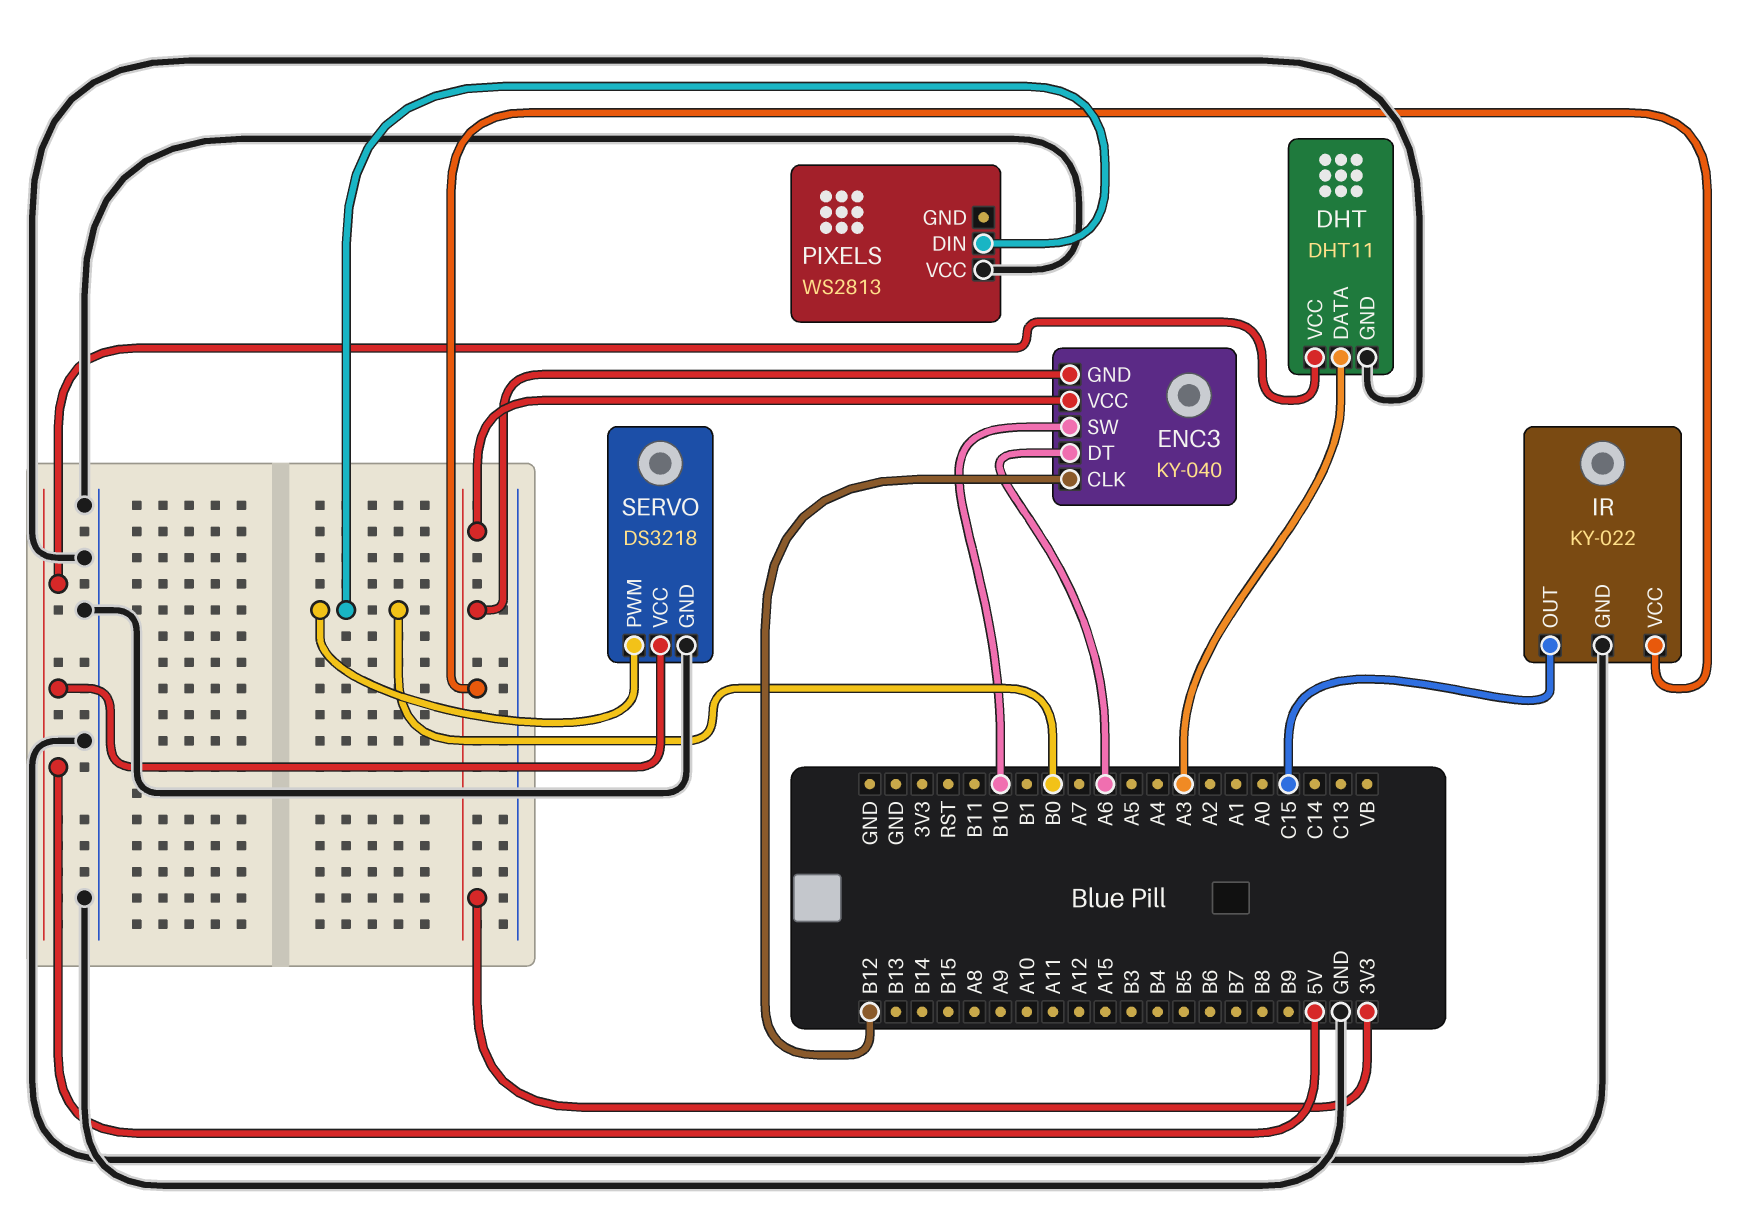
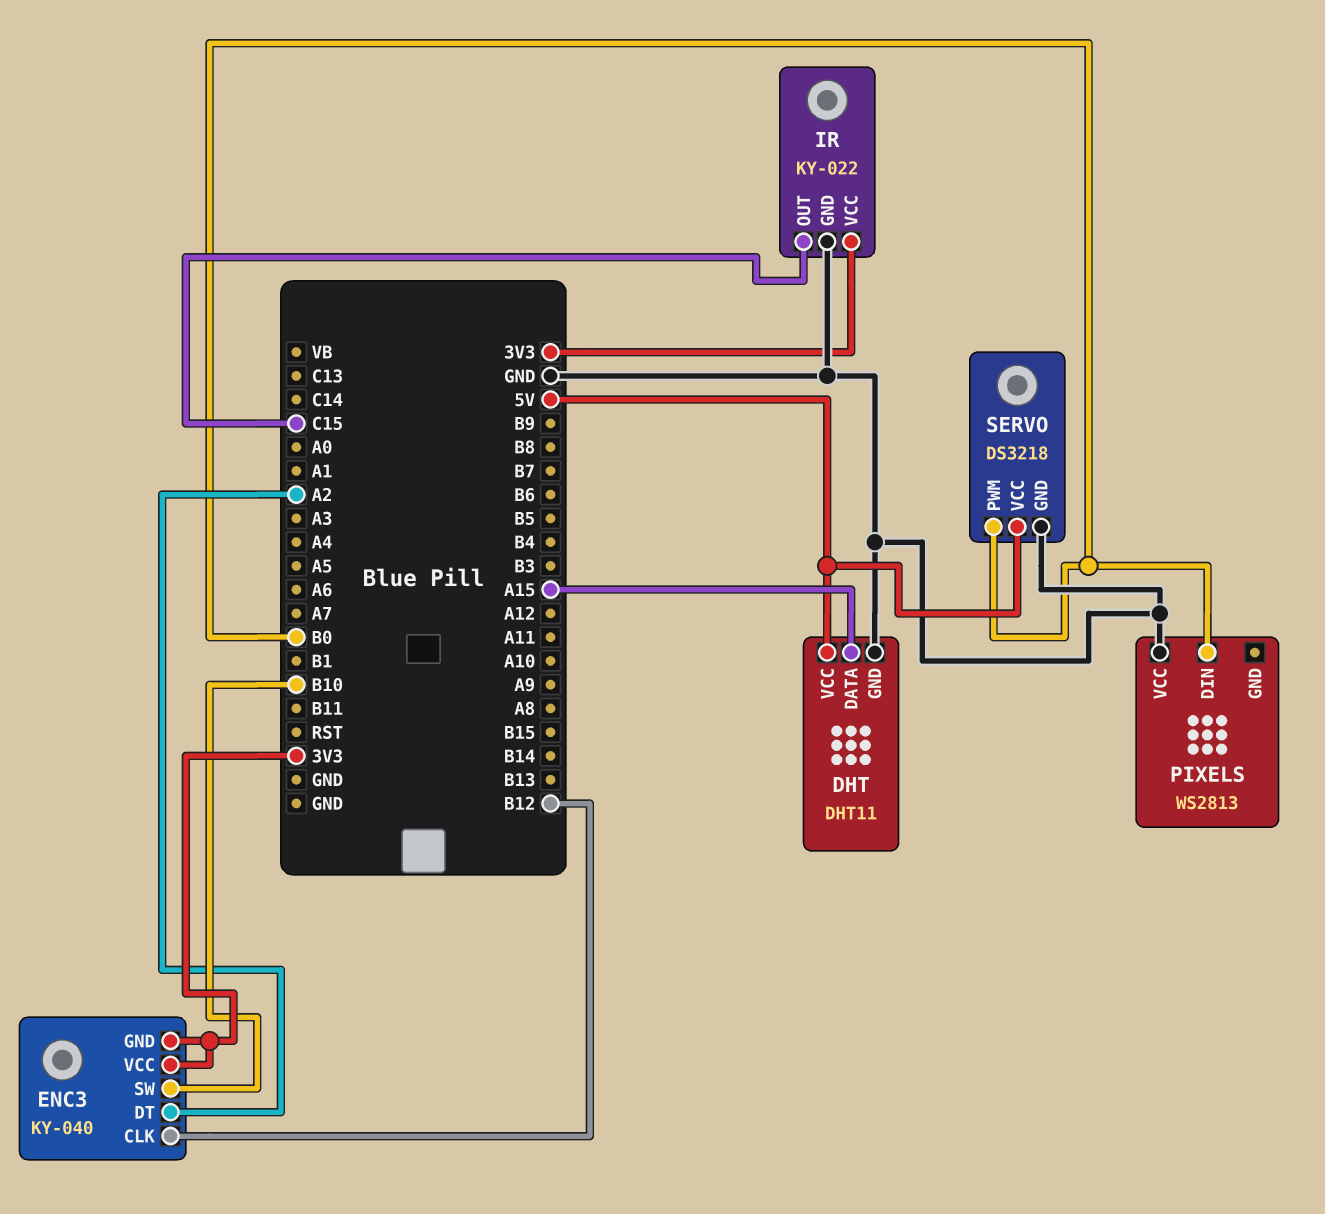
DHT pin DATA: A3 -> A15
ENC3 pin DT: A6 -> A2

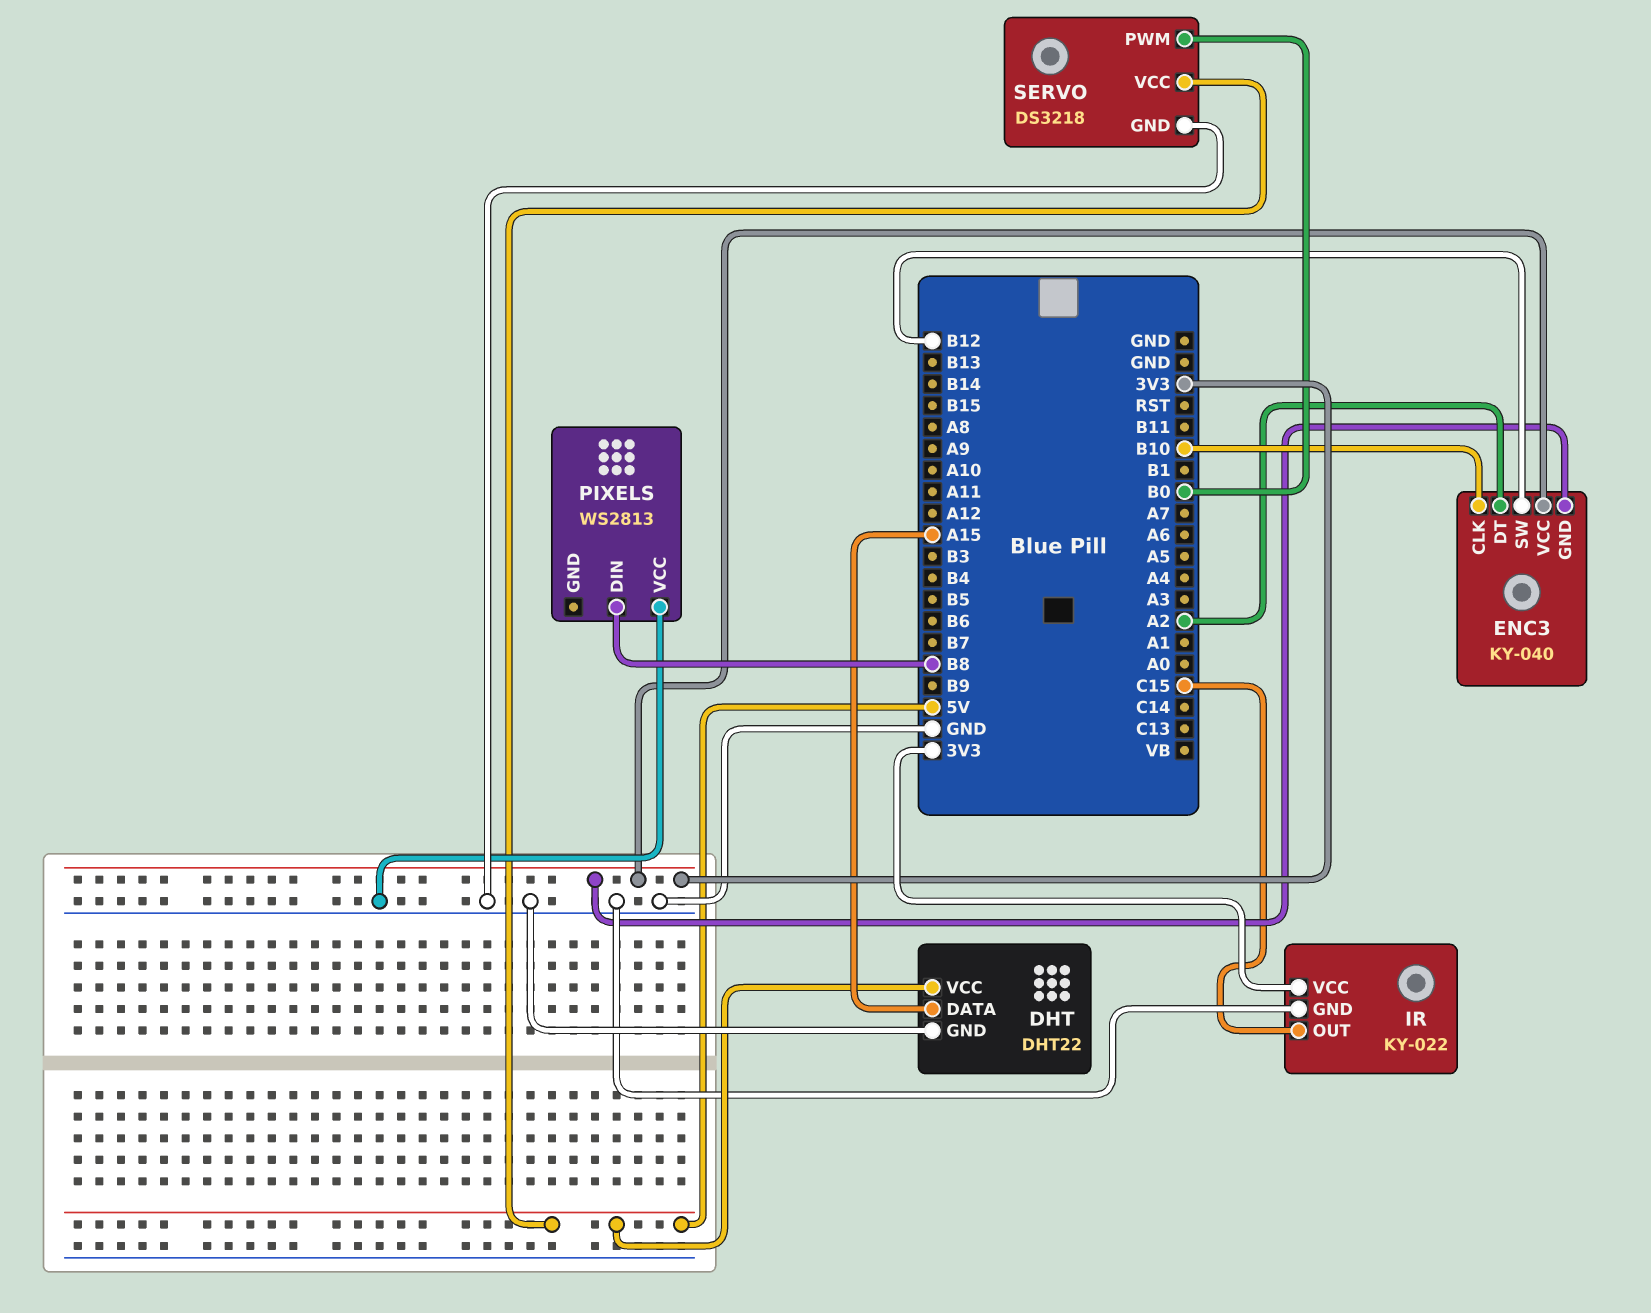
DHT: DHT11 -> DHT22
ENC3 pin CLK: B12 -> B10
ENC3 pin SW: B10 -> B12
PIXELS pin DIN: B0 -> B8

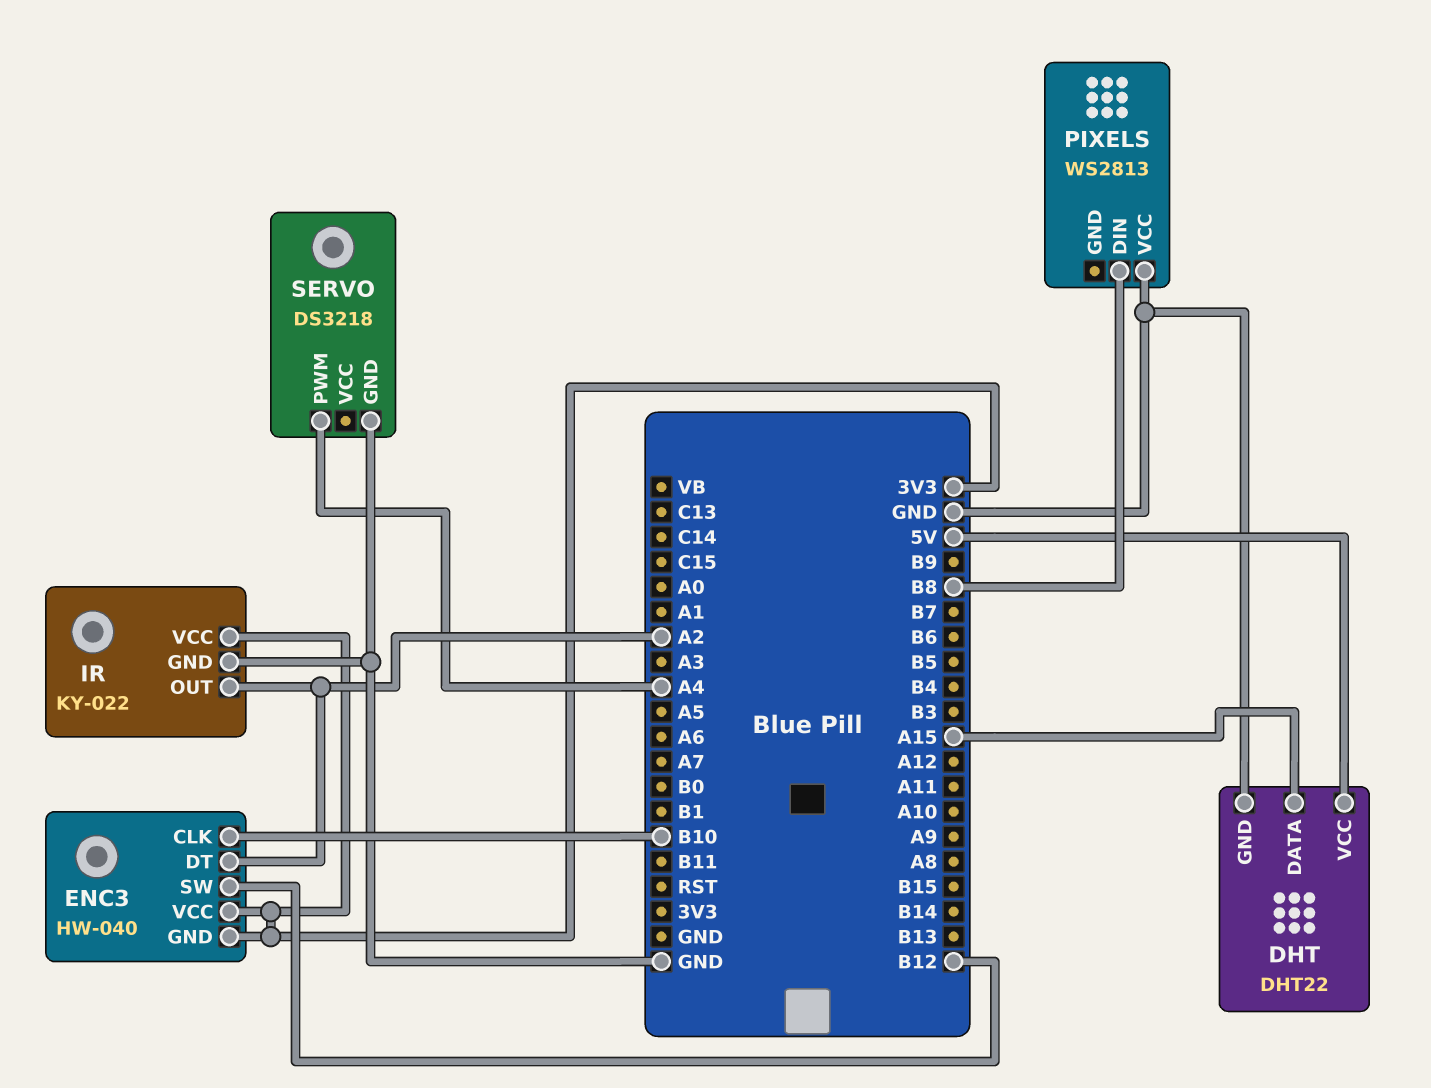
ENC3: KY-040 -> HW-040
IR pin OUT: C15 -> A2
SERVO pin PWM: B0 -> A4
SERVO pin VCC: 5V -> none

